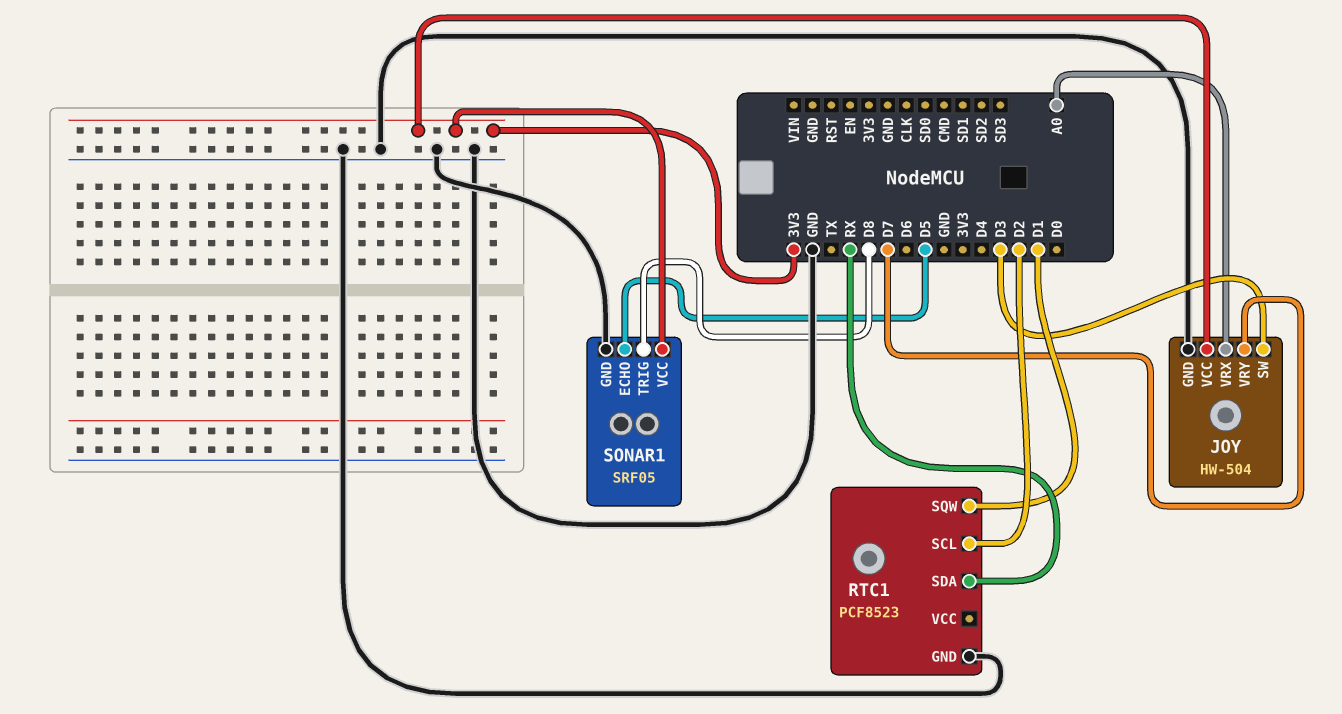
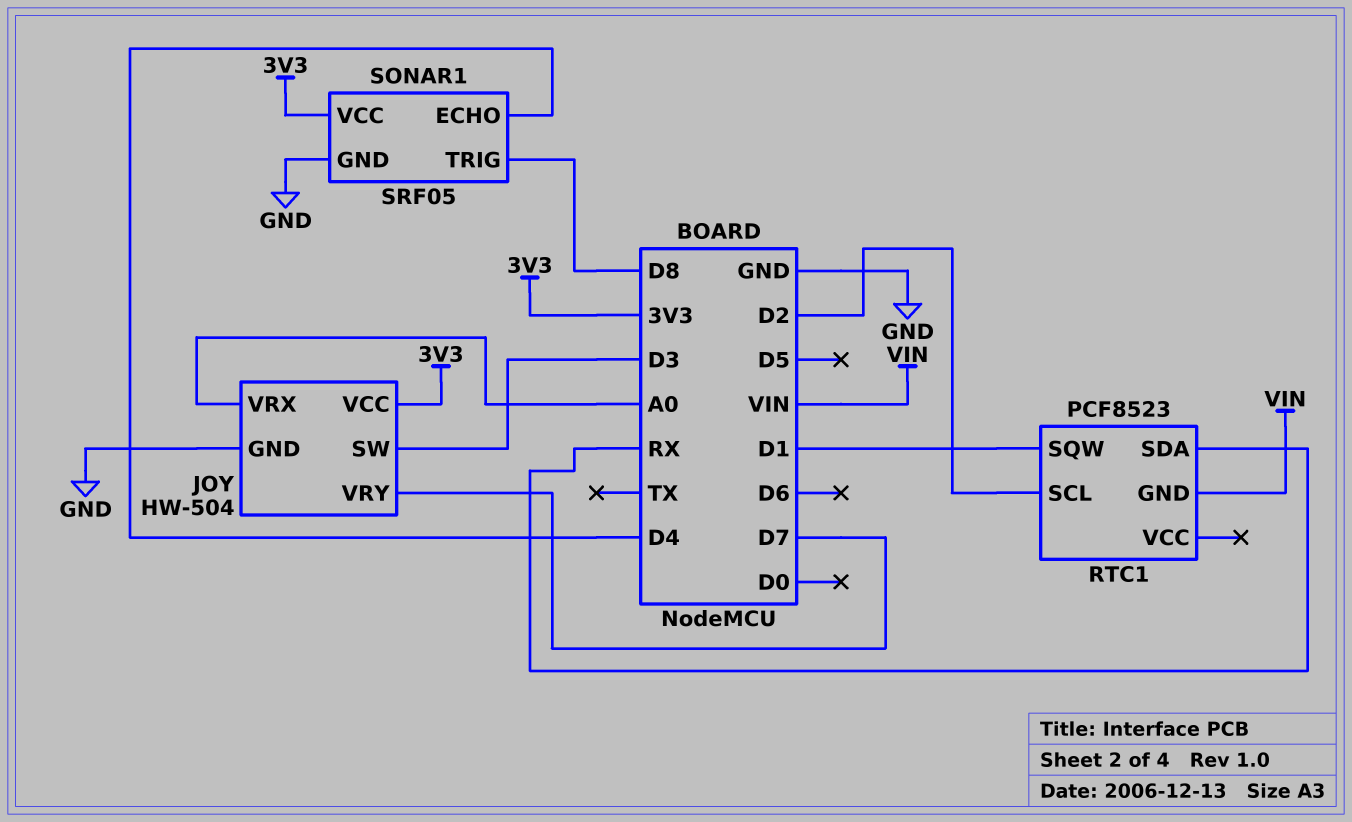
RTC1 pin GND: GND -> VIN
SONAR1 pin ECHO: D5 -> D4

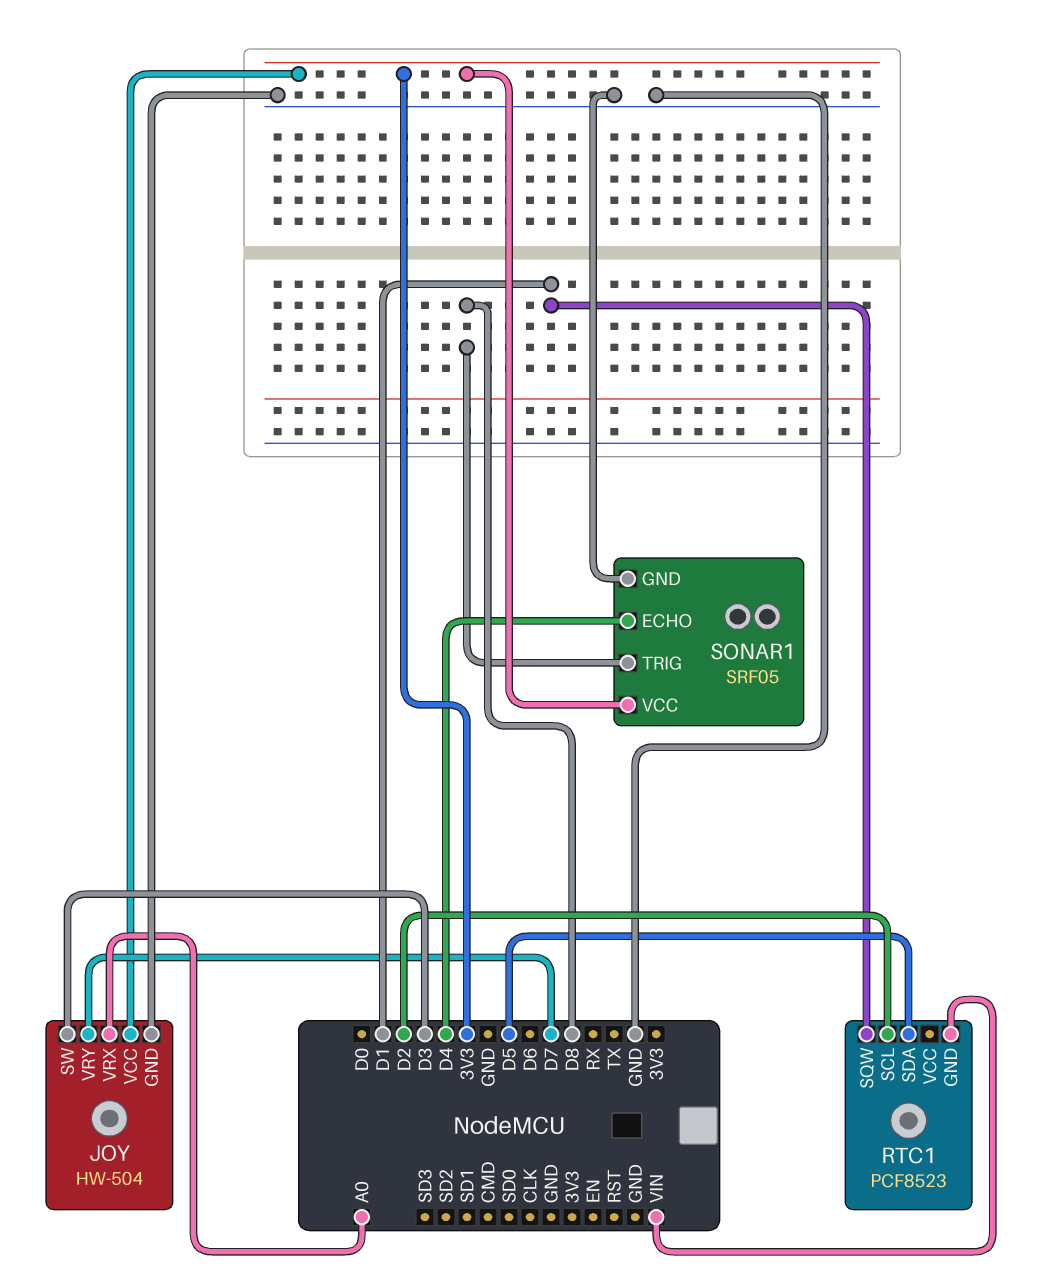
RTC1 pin SDA: RX -> D5

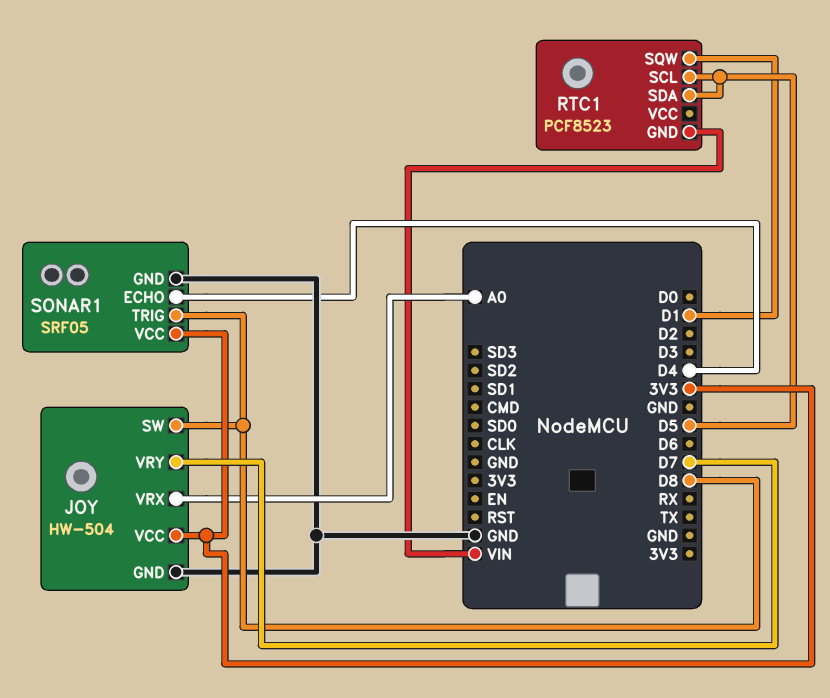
JOY pin SW: D3 -> D8
RTC1 pin SCL: D2 -> D5

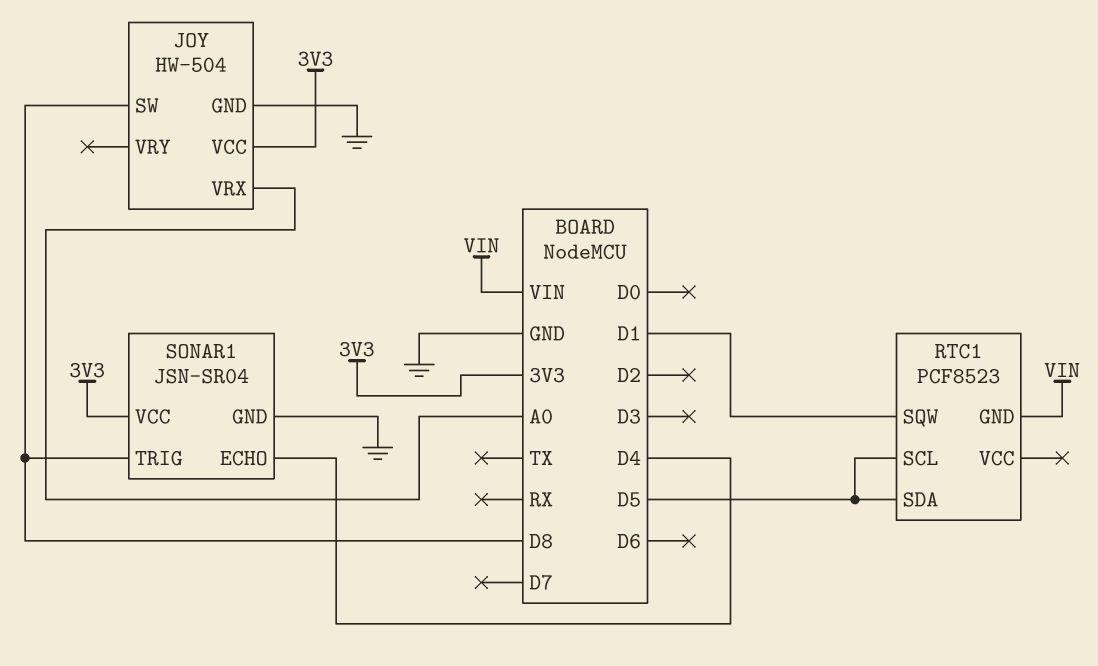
JOY pin VRY: D7 -> none
SONAR1: SRF05 -> JSN-SR04

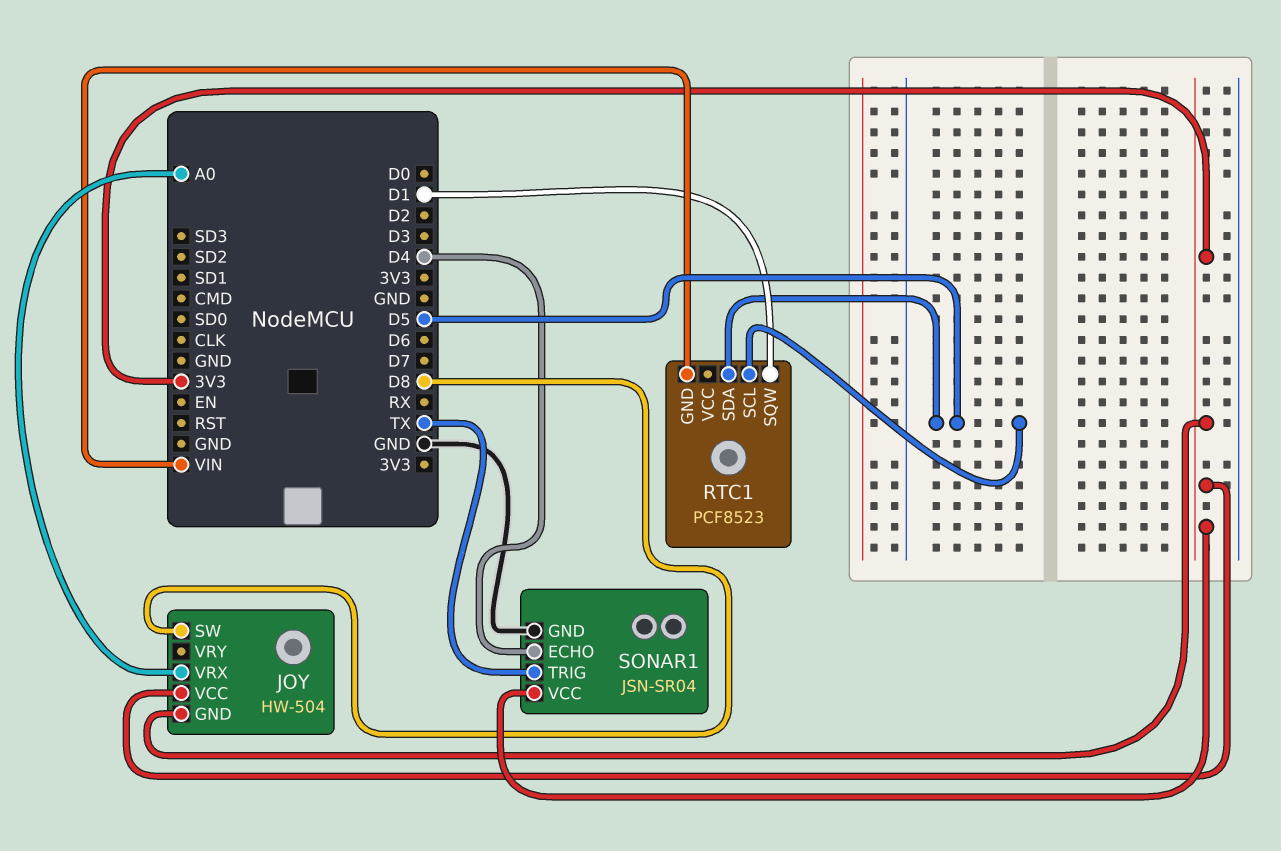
JOY pin GND: GND -> 3V3
SONAR1 pin TRIG: D8 -> TX

